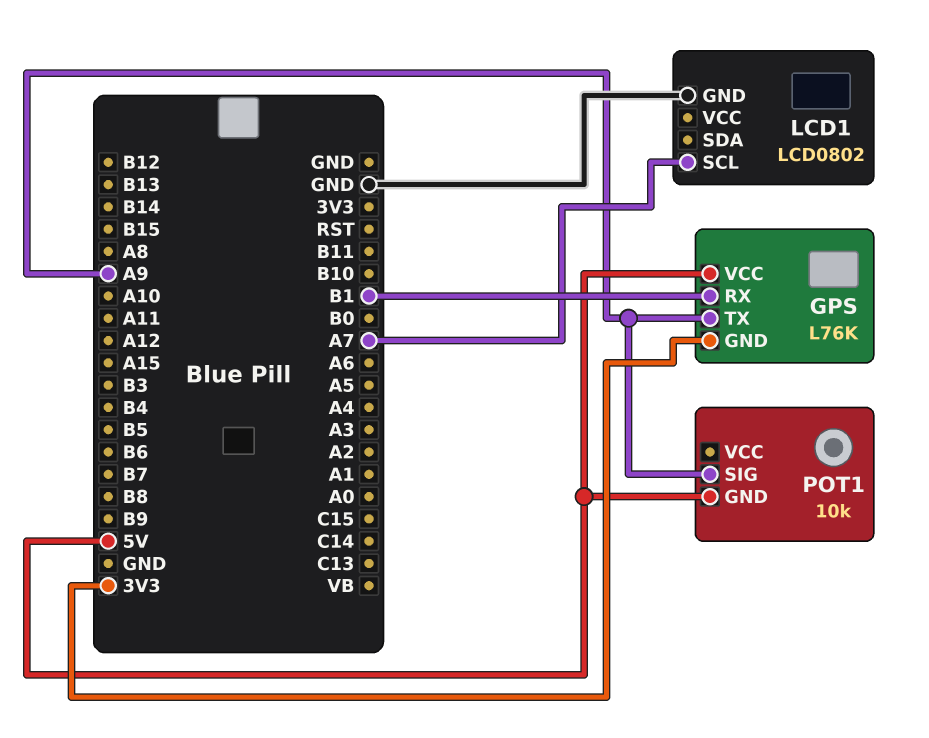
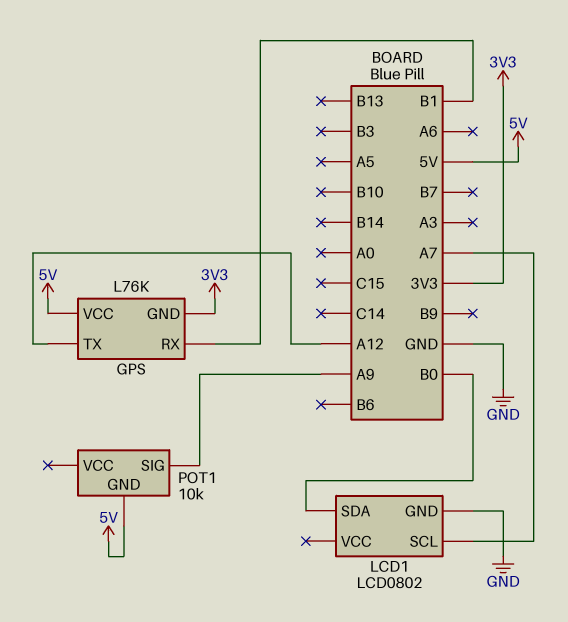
GPS pin TX: A9 -> A12
LCD1 pin SDA: none -> B0

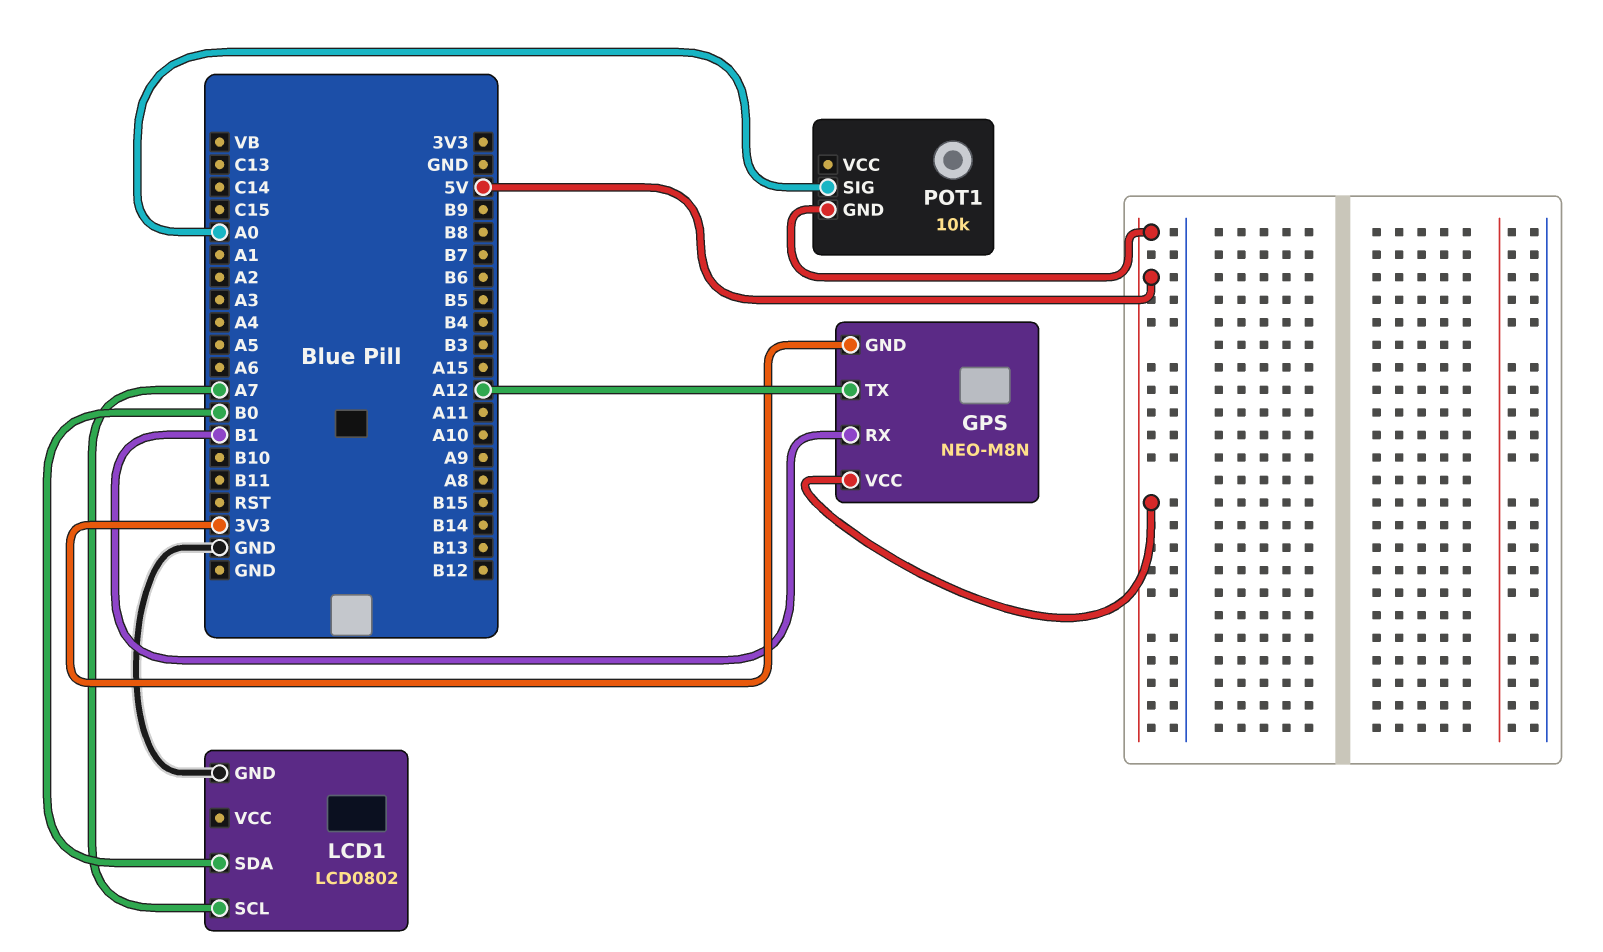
GPS: L76K -> NEO-M8N
POT1 pin SIG: A9 -> A0

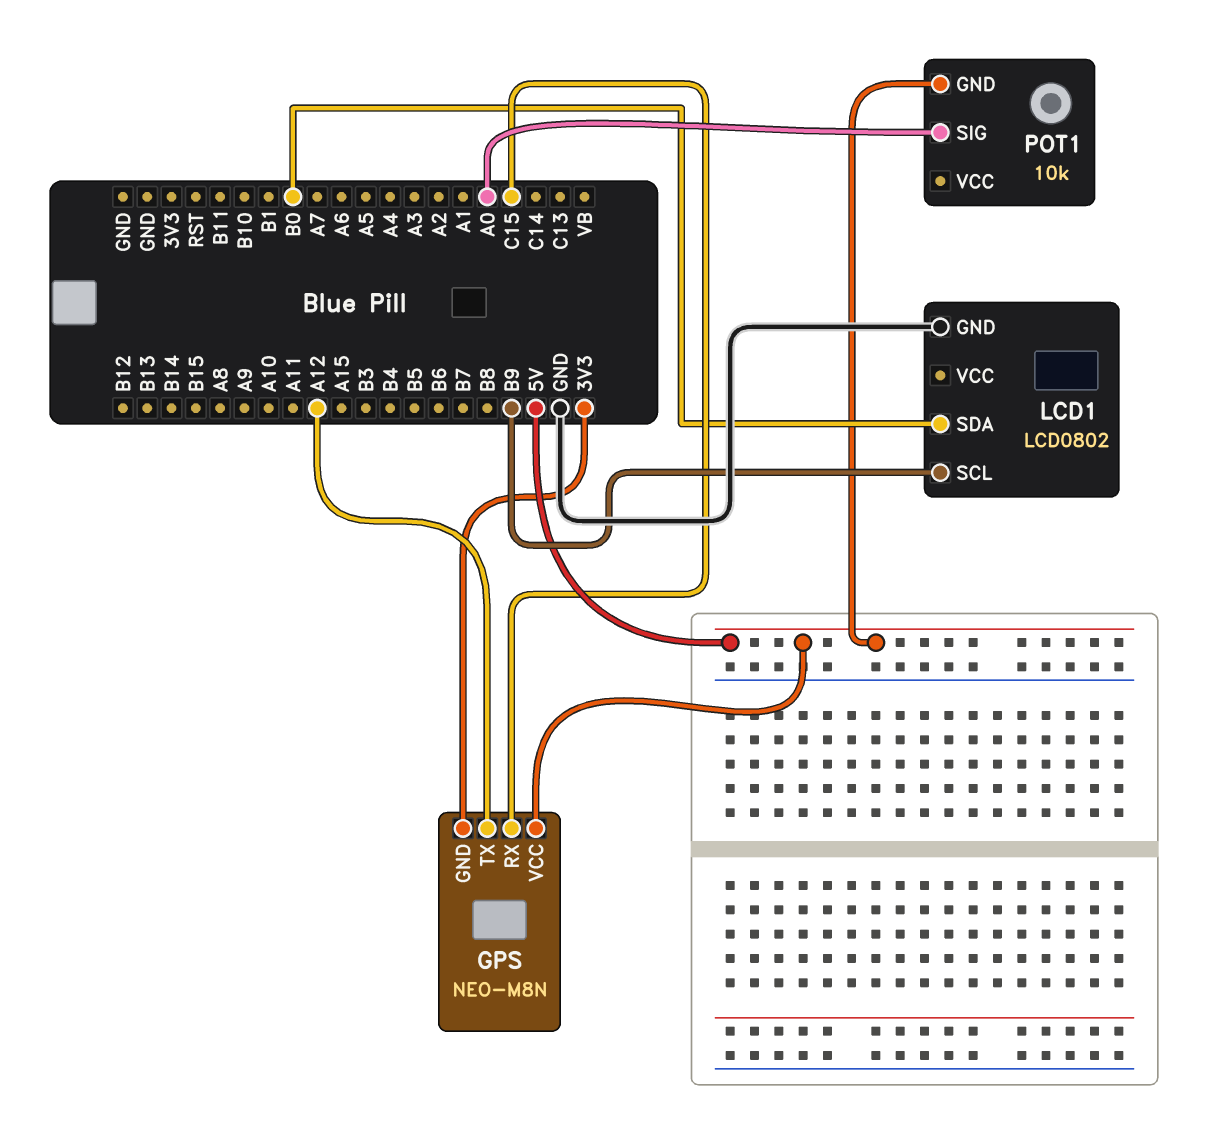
GPS pin RX: B1 -> C15
LCD1 pin SCL: A7 -> B9

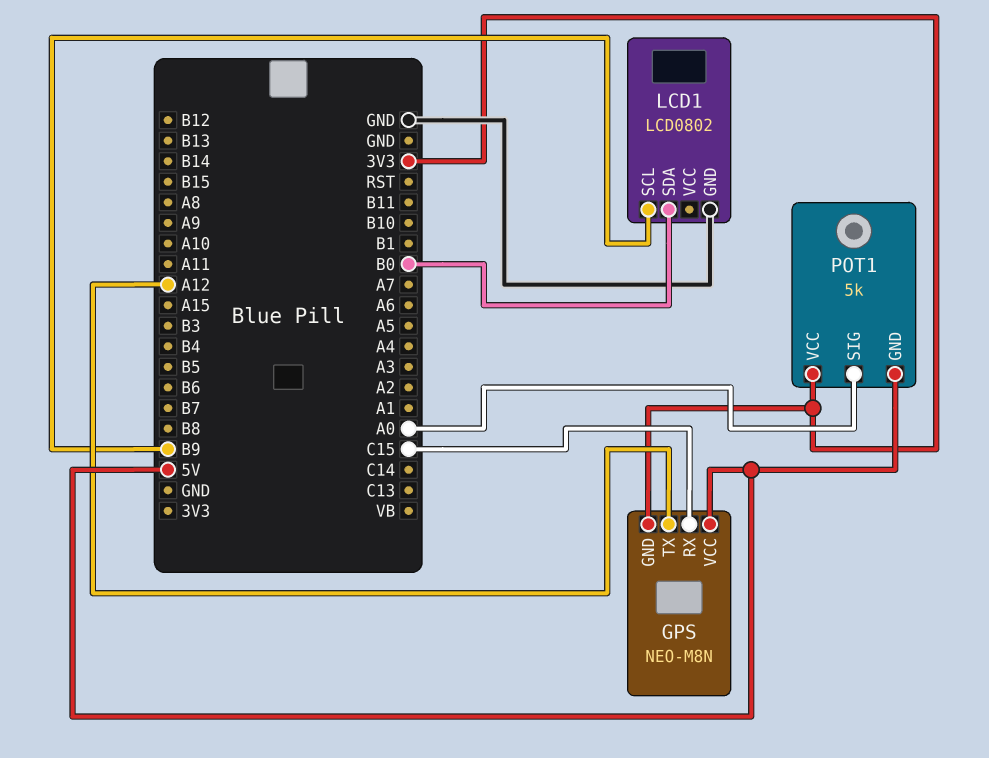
POT1: 10k -> 5k
POT1 pin VCC: none -> 3V3

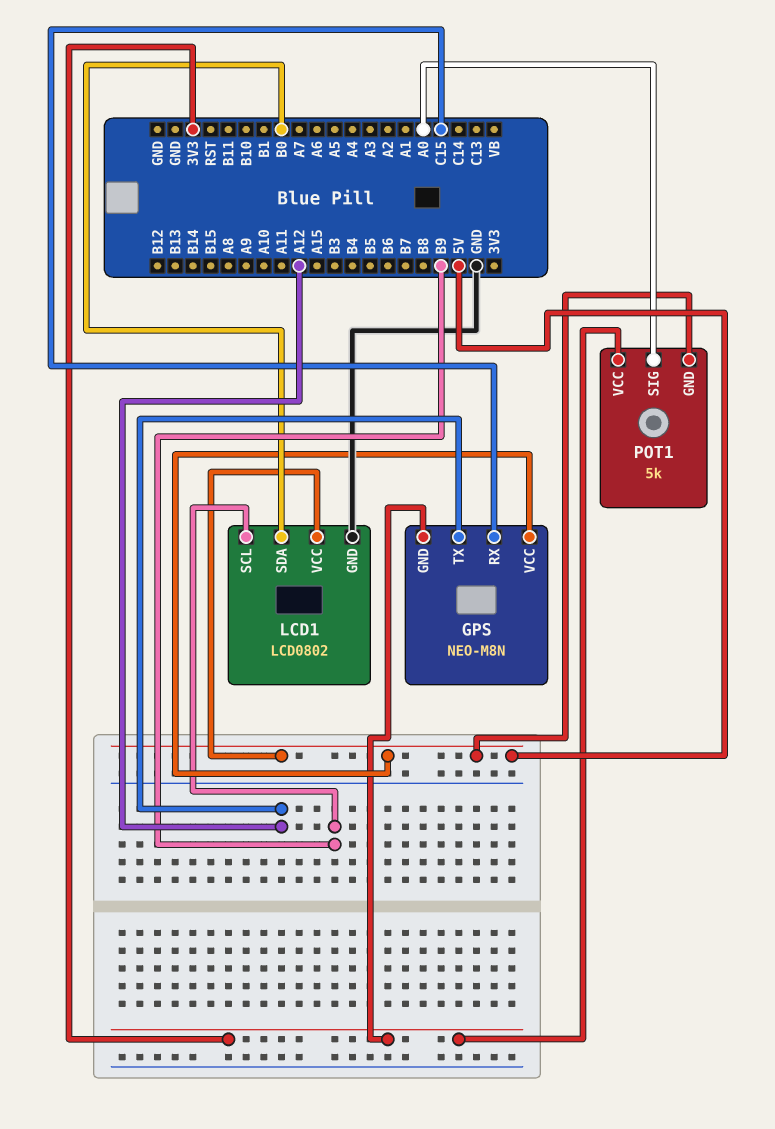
LCD1 pin VCC: none -> 5V

